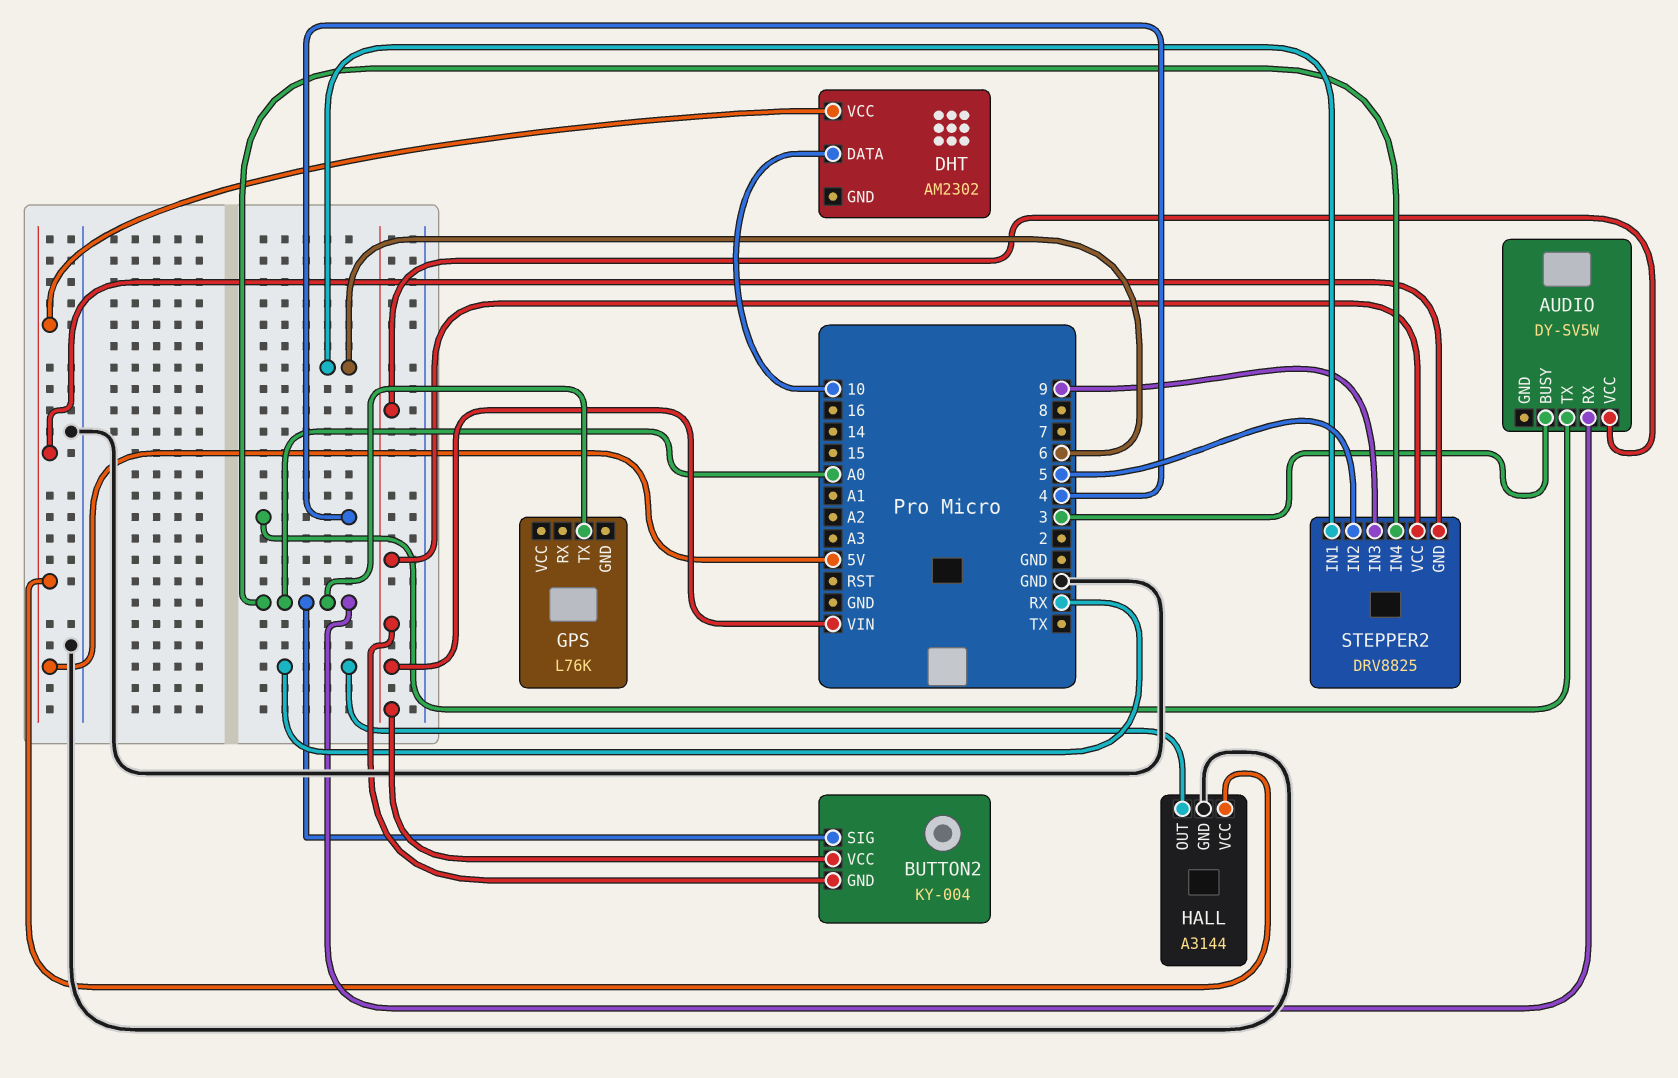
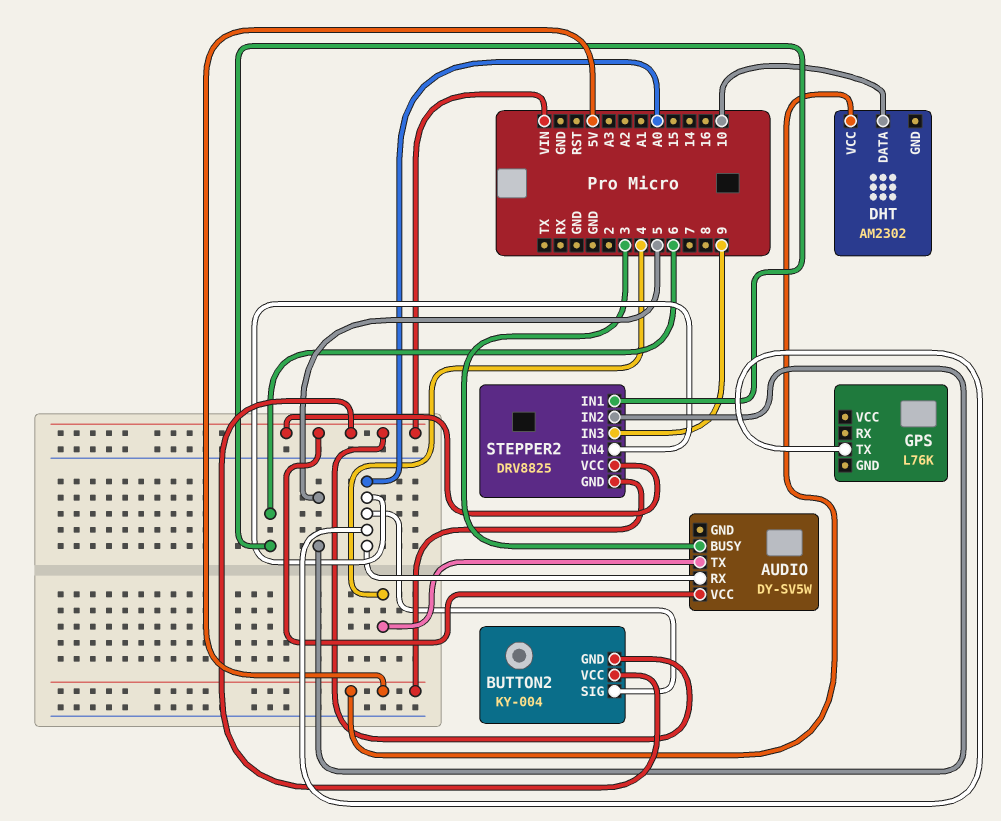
HALL: A3144 -> none
HALL pin GND: GND -> none
HALL pin OUT: RX -> none
HALL pin VCC: 5V -> none

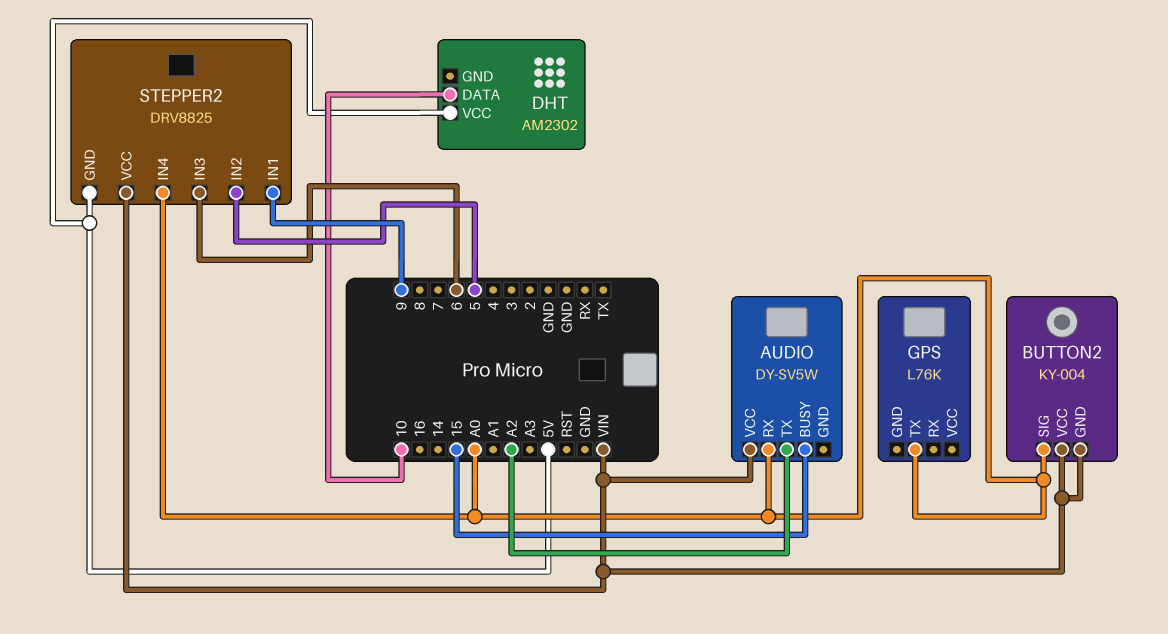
AUDIO pin BUSY: 3 -> 15
AUDIO pin TX: 4 -> A2
STEPPER2 pin IN1: 6 -> 9
STEPPER2 pin IN3: 9 -> 6

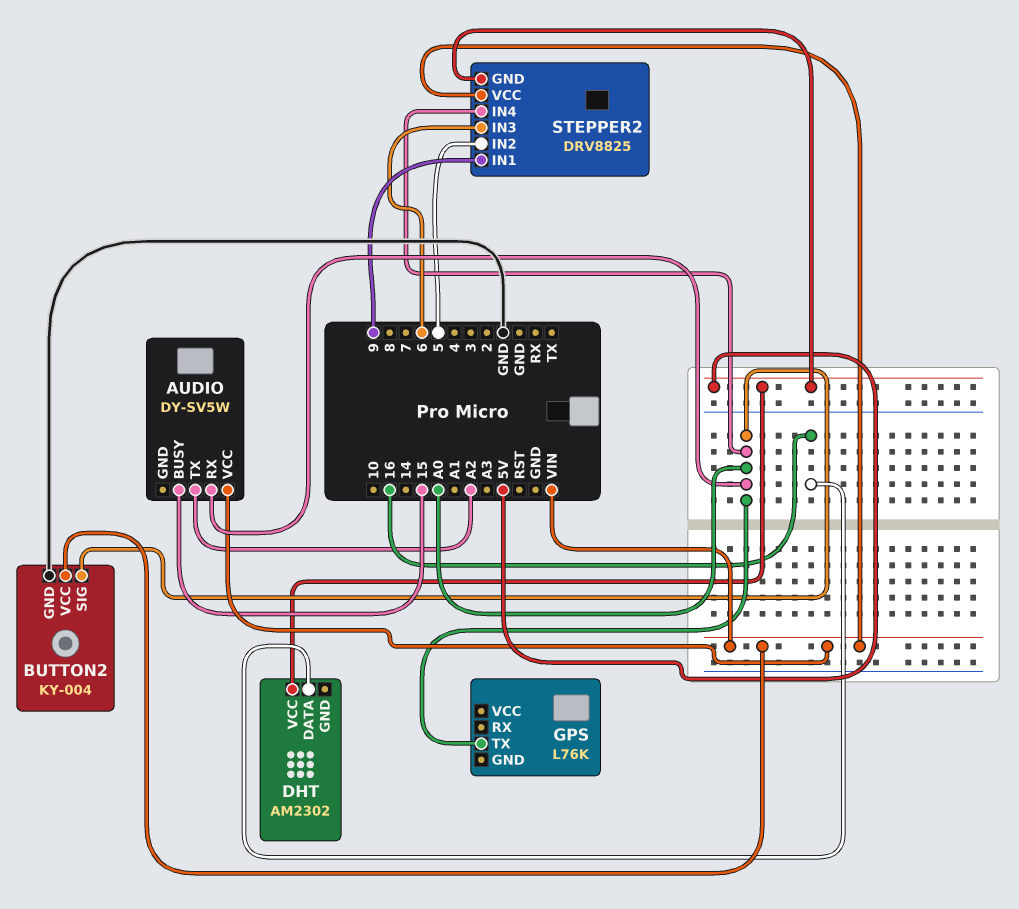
BUTTON2 pin GND: VIN -> GND
DHT pin DATA: 10 -> 16

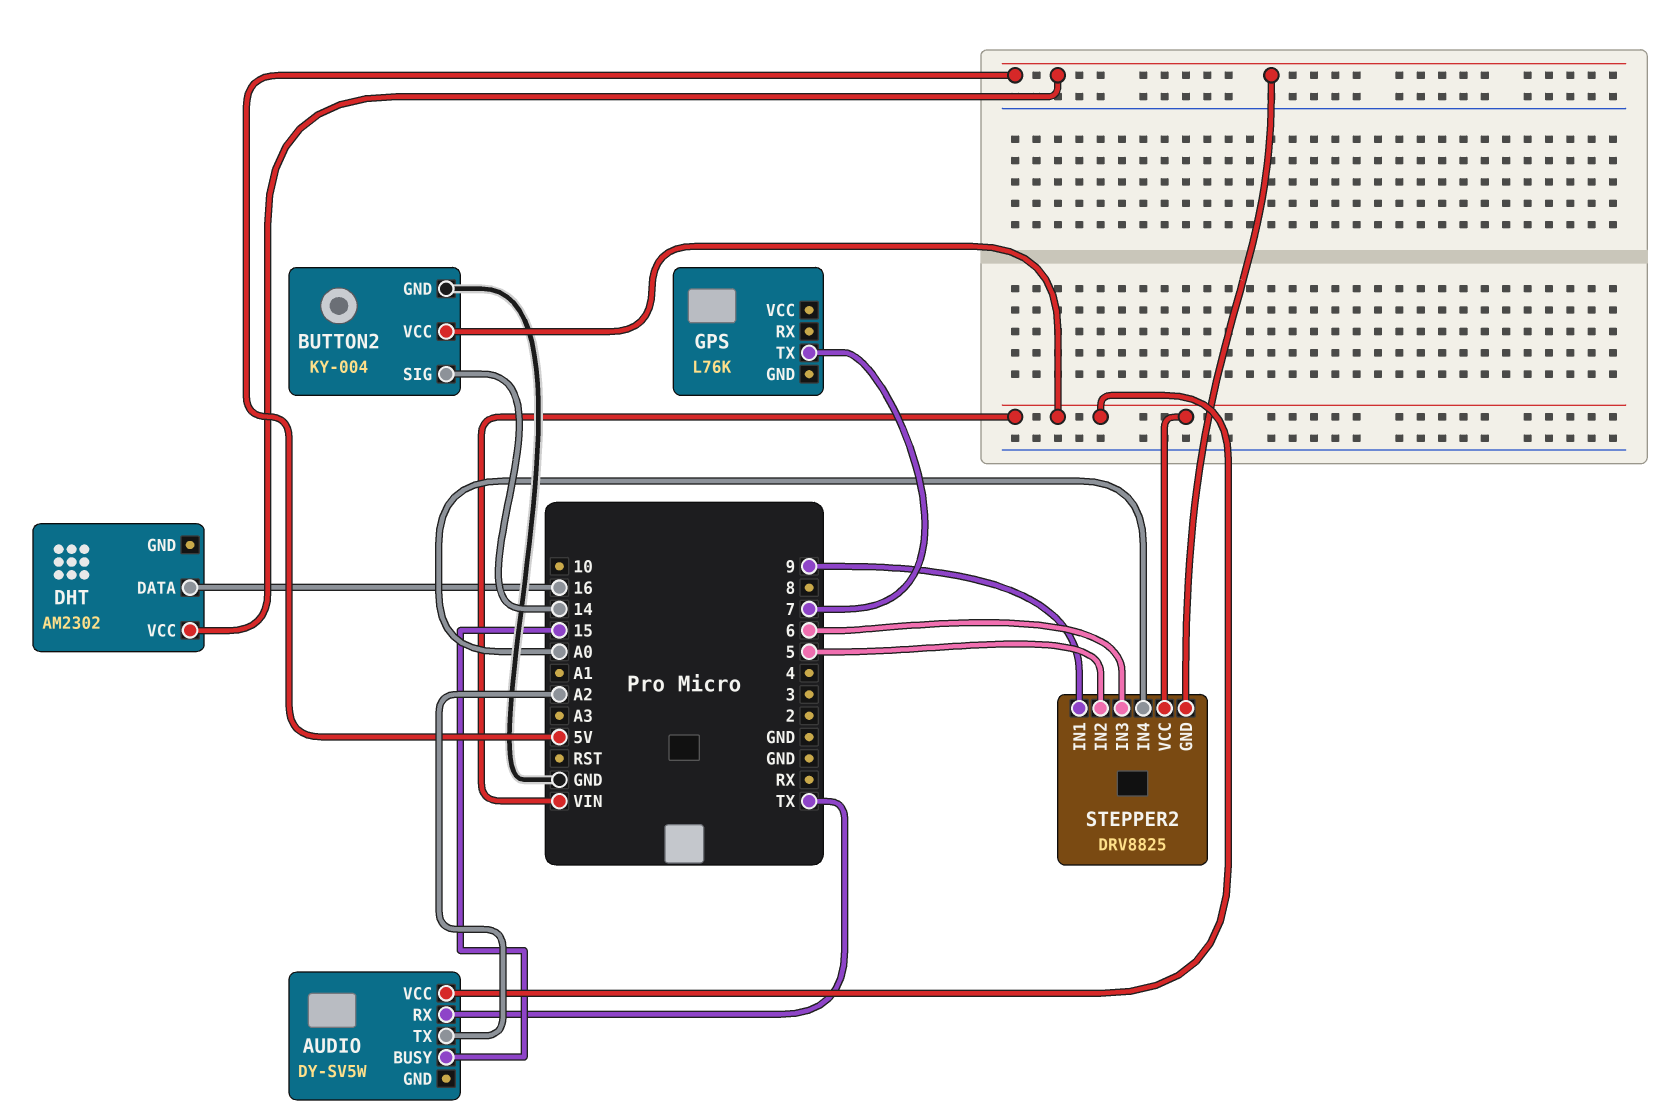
AUDIO pin RX: A0 -> TX
BUTTON2 pin SIG: A0 -> 14
GPS pin TX: A0 -> 7

